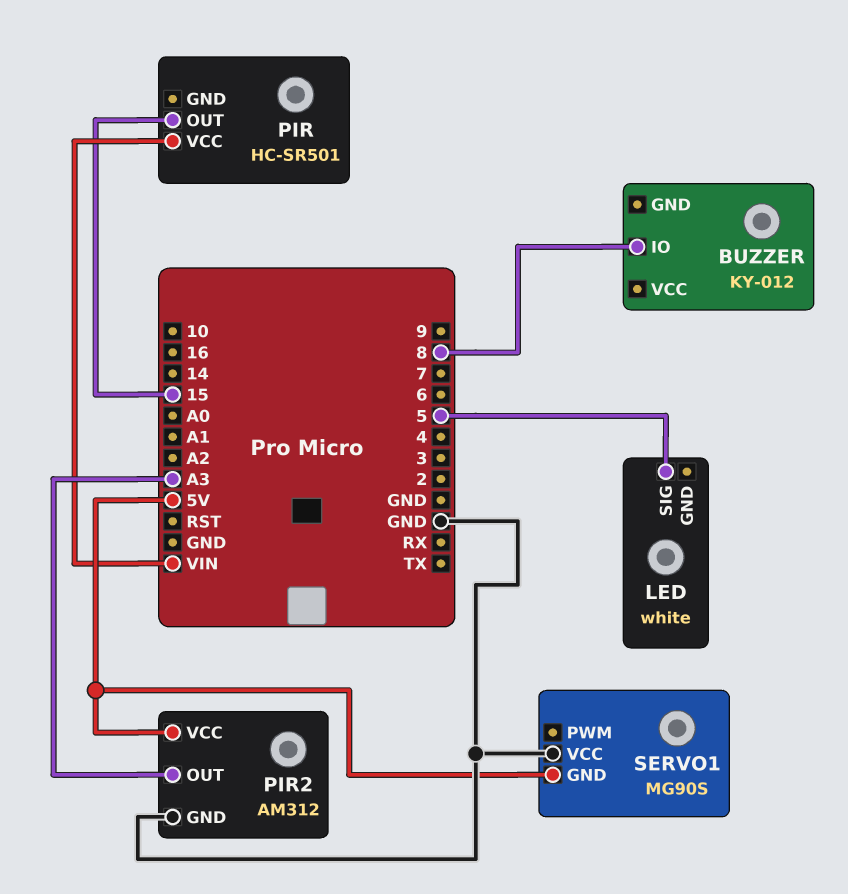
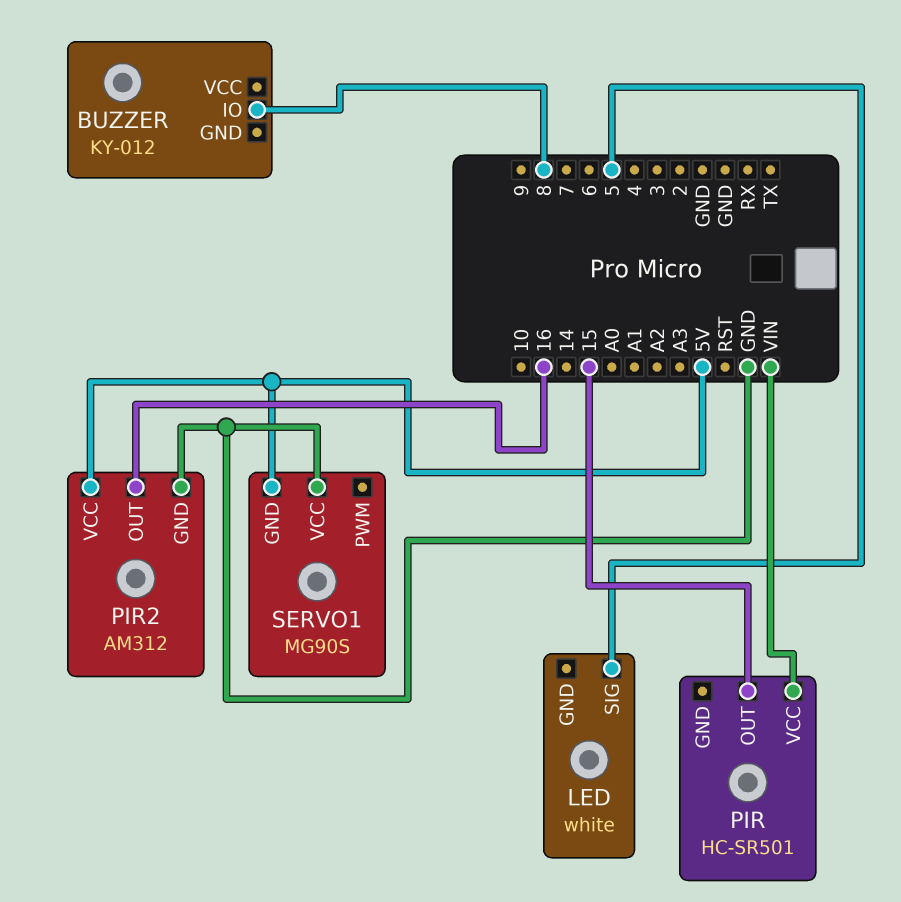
PIR2 pin OUT: A3 -> 16

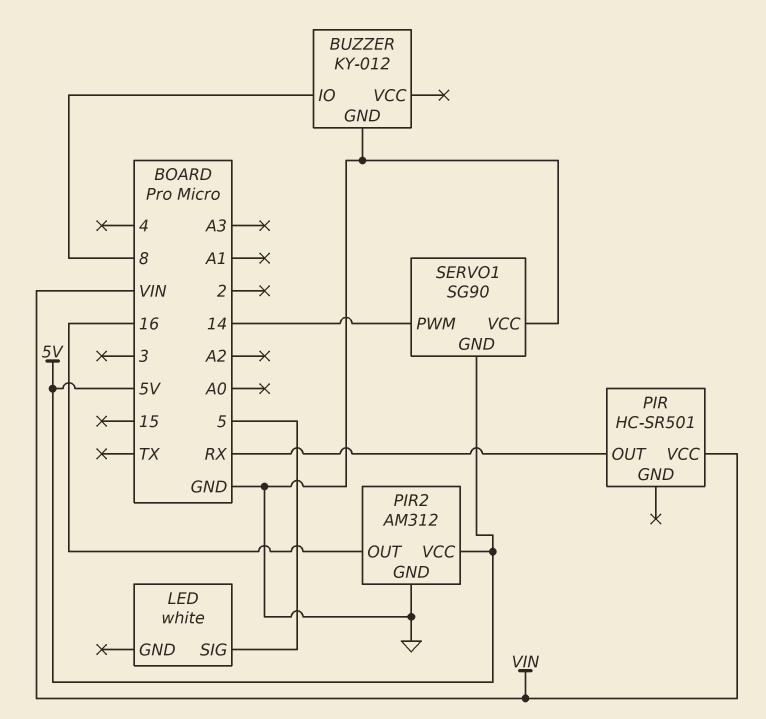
BUZZER pin GND: none -> GND
PIR pin OUT: 15 -> RX
SERVO1: MG90S -> SG90
SERVO1 pin PWM: none -> 14

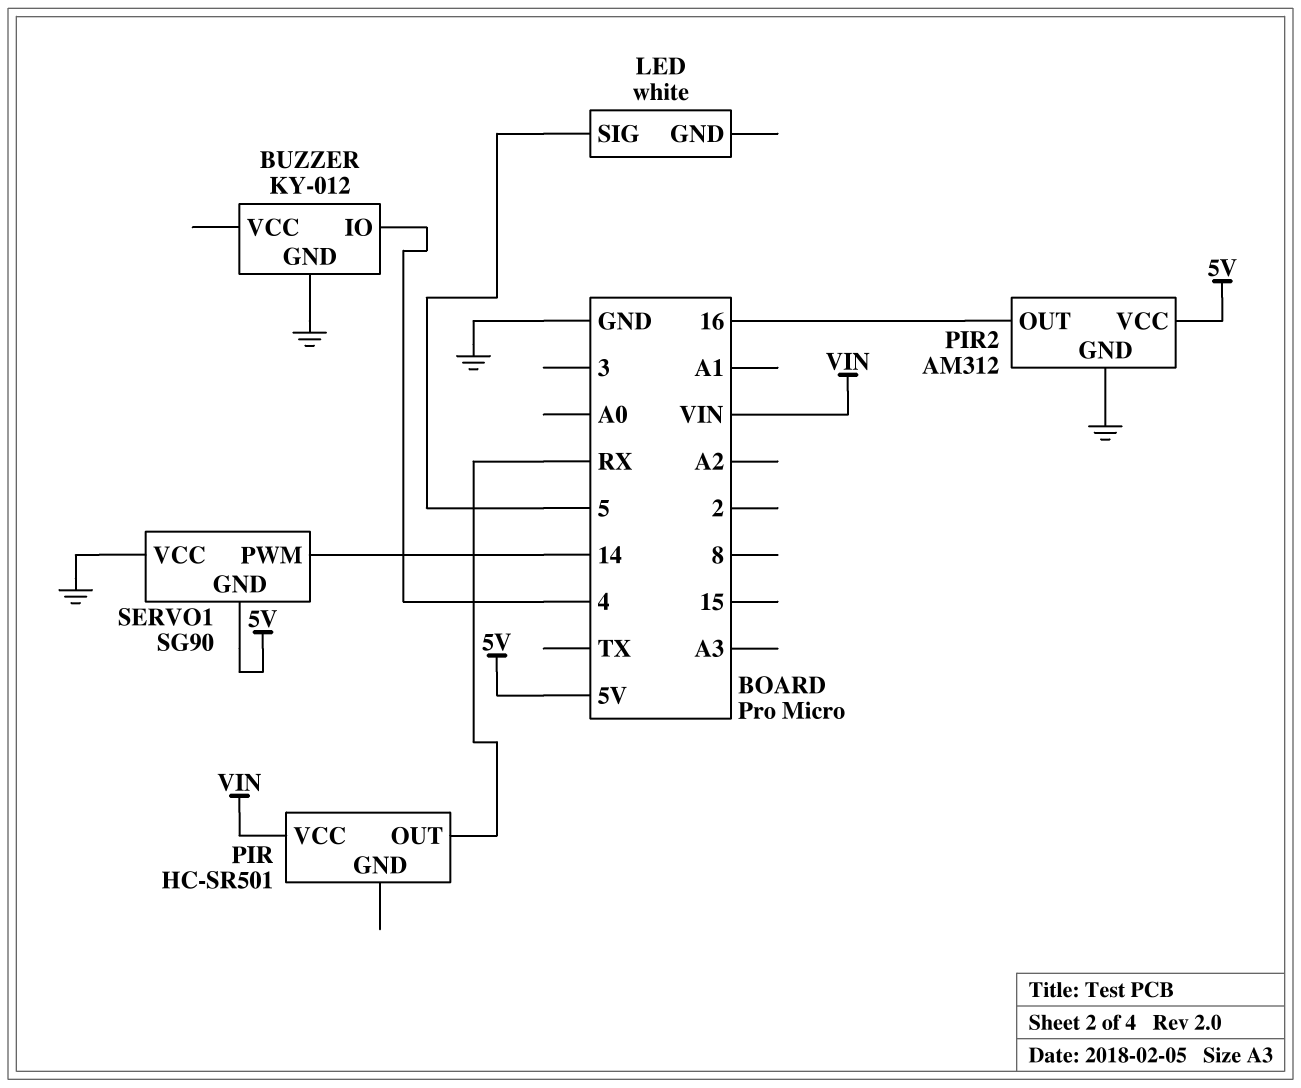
BUZZER pin IO: 8 -> 4

